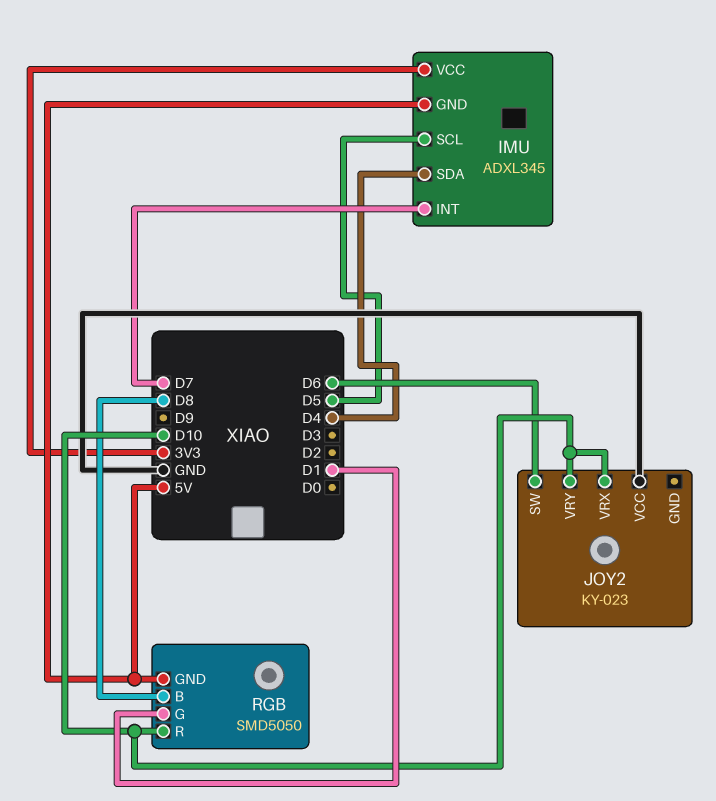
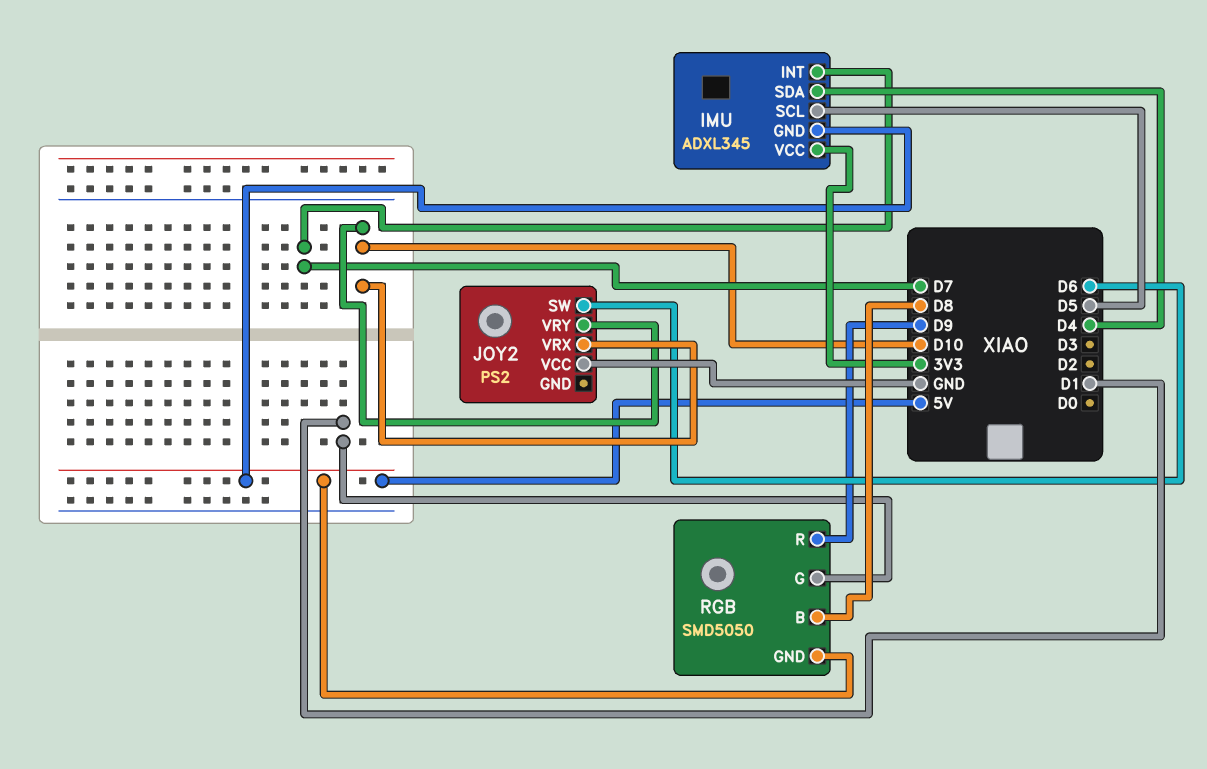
JOY2: KY-023 -> PS2
RGB pin R: D10 -> D9

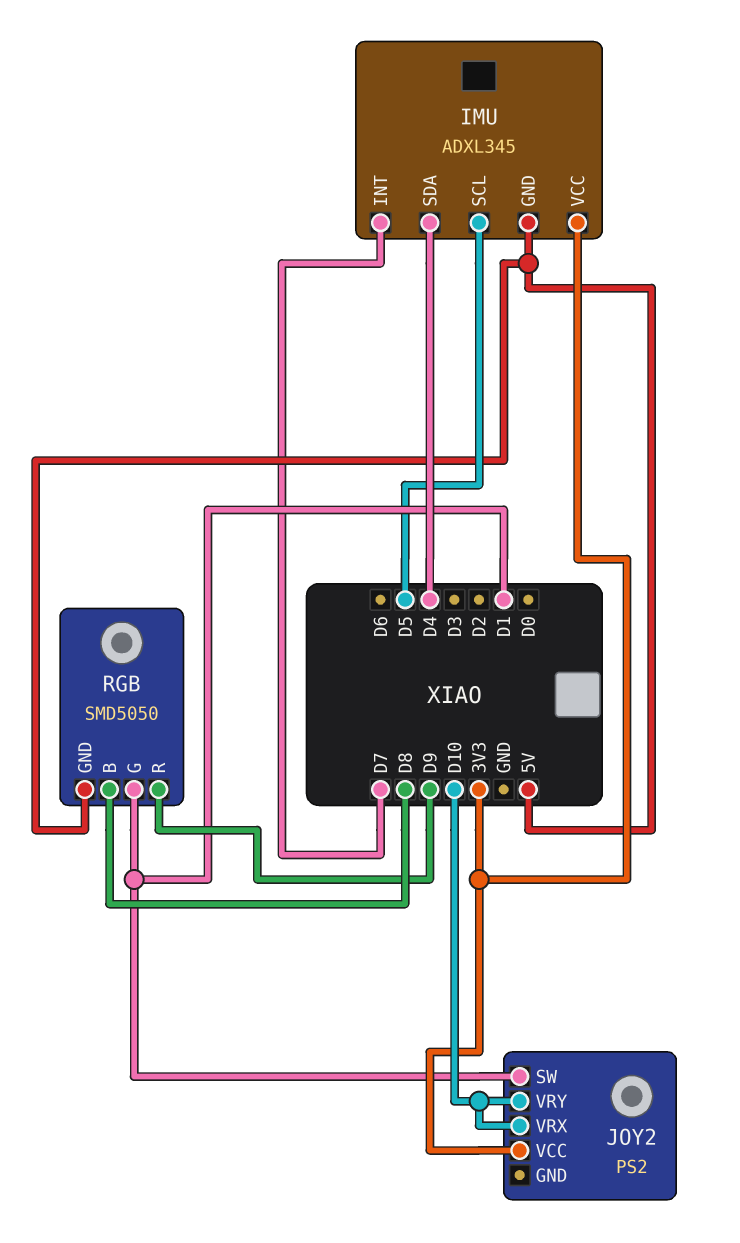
JOY2 pin SW: D6 -> D1
JOY2 pin VCC: GND -> 3V3

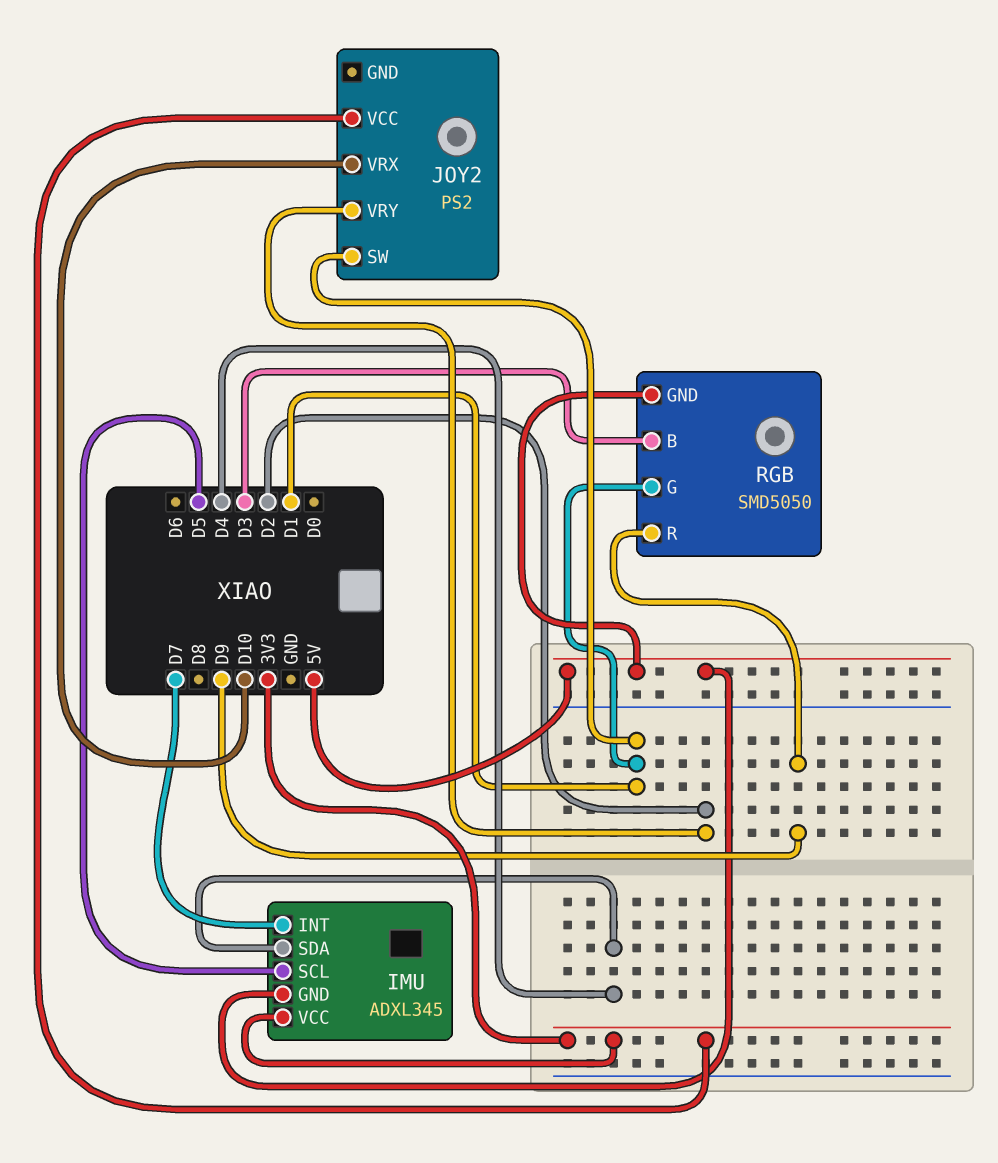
JOY2 pin VRY: D10 -> D2
RGB pin B: D8 -> D3

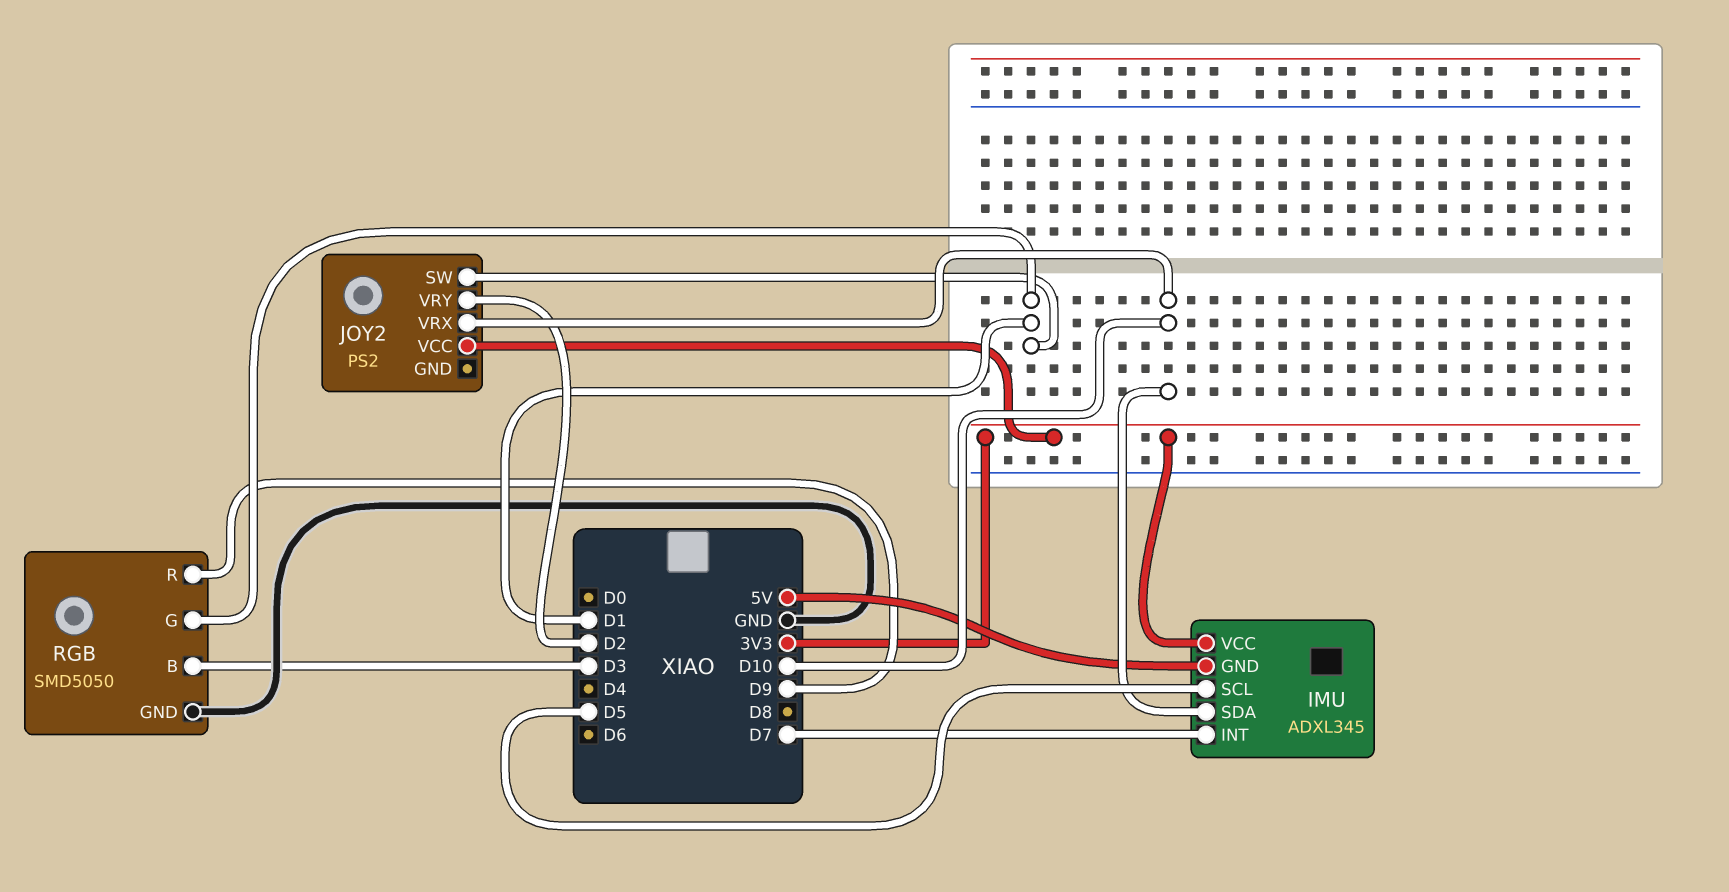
IMU pin SDA: D4 -> D10
RGB pin GND: 5V -> GND

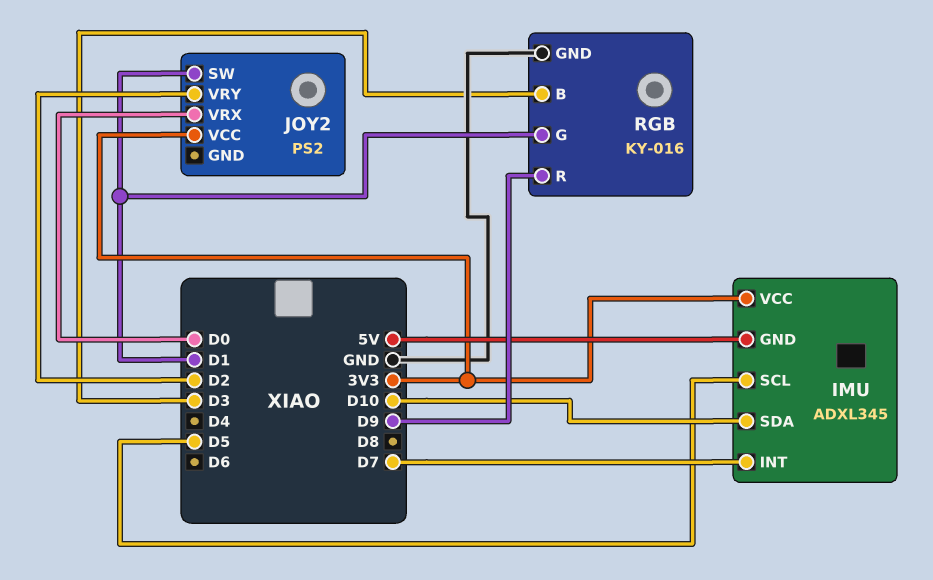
JOY2 pin VRX: D10 -> D0
RGB: SMD5050 -> KY-016

